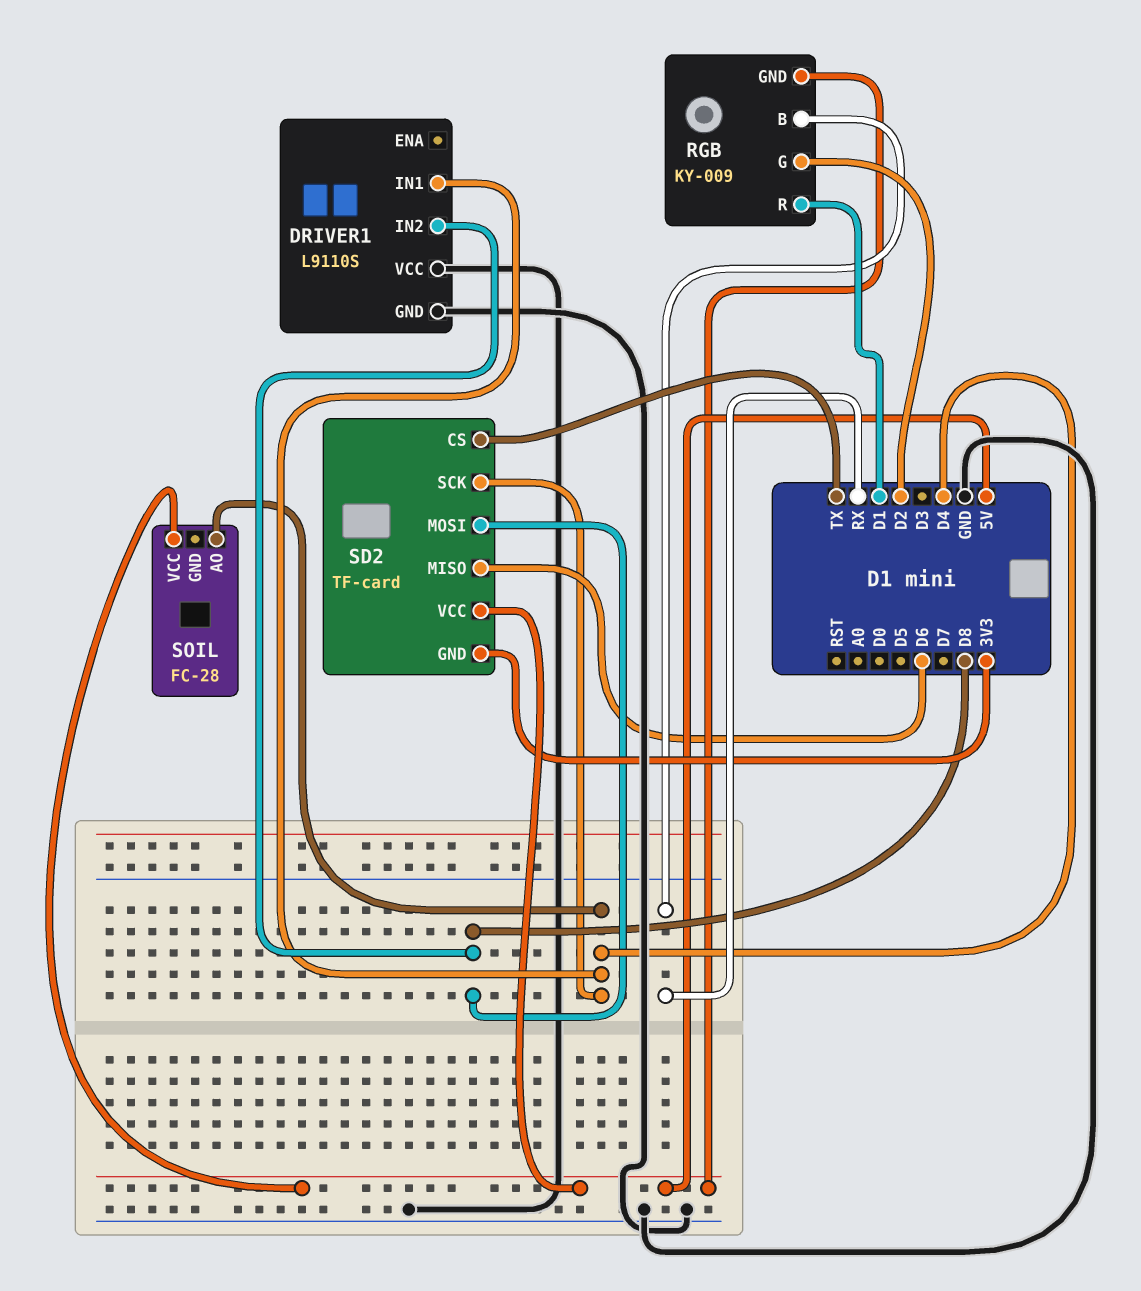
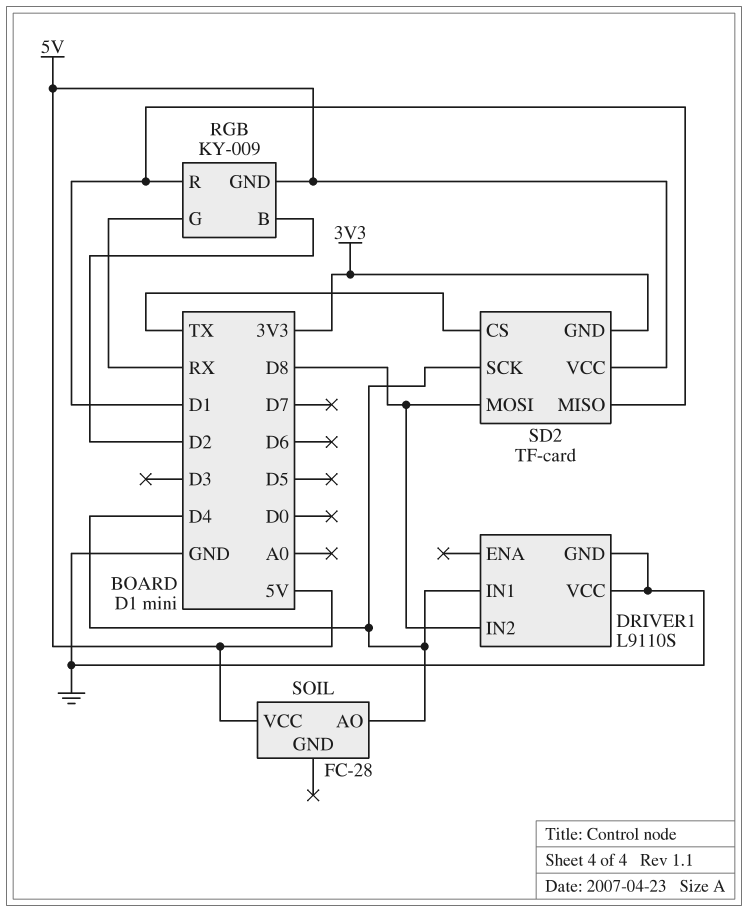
RGB pin B: RX -> D2
RGB pin G: D2 -> RX
SD2 pin MISO: D6 -> D1

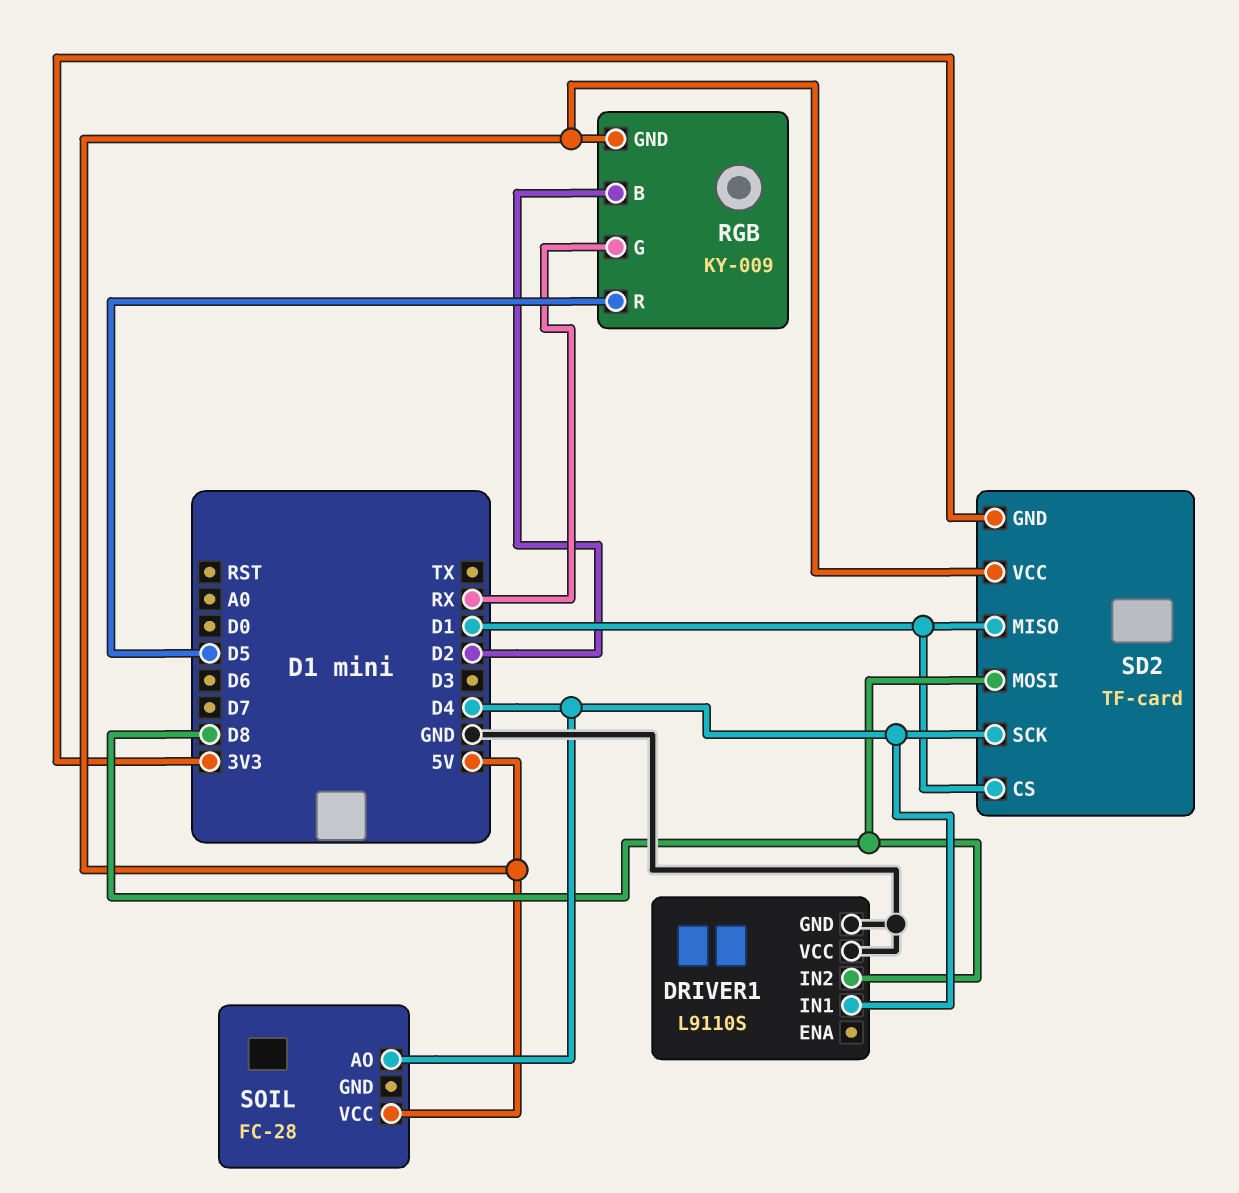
RGB pin R: D1 -> D5
SD2 pin CS: TX -> D1

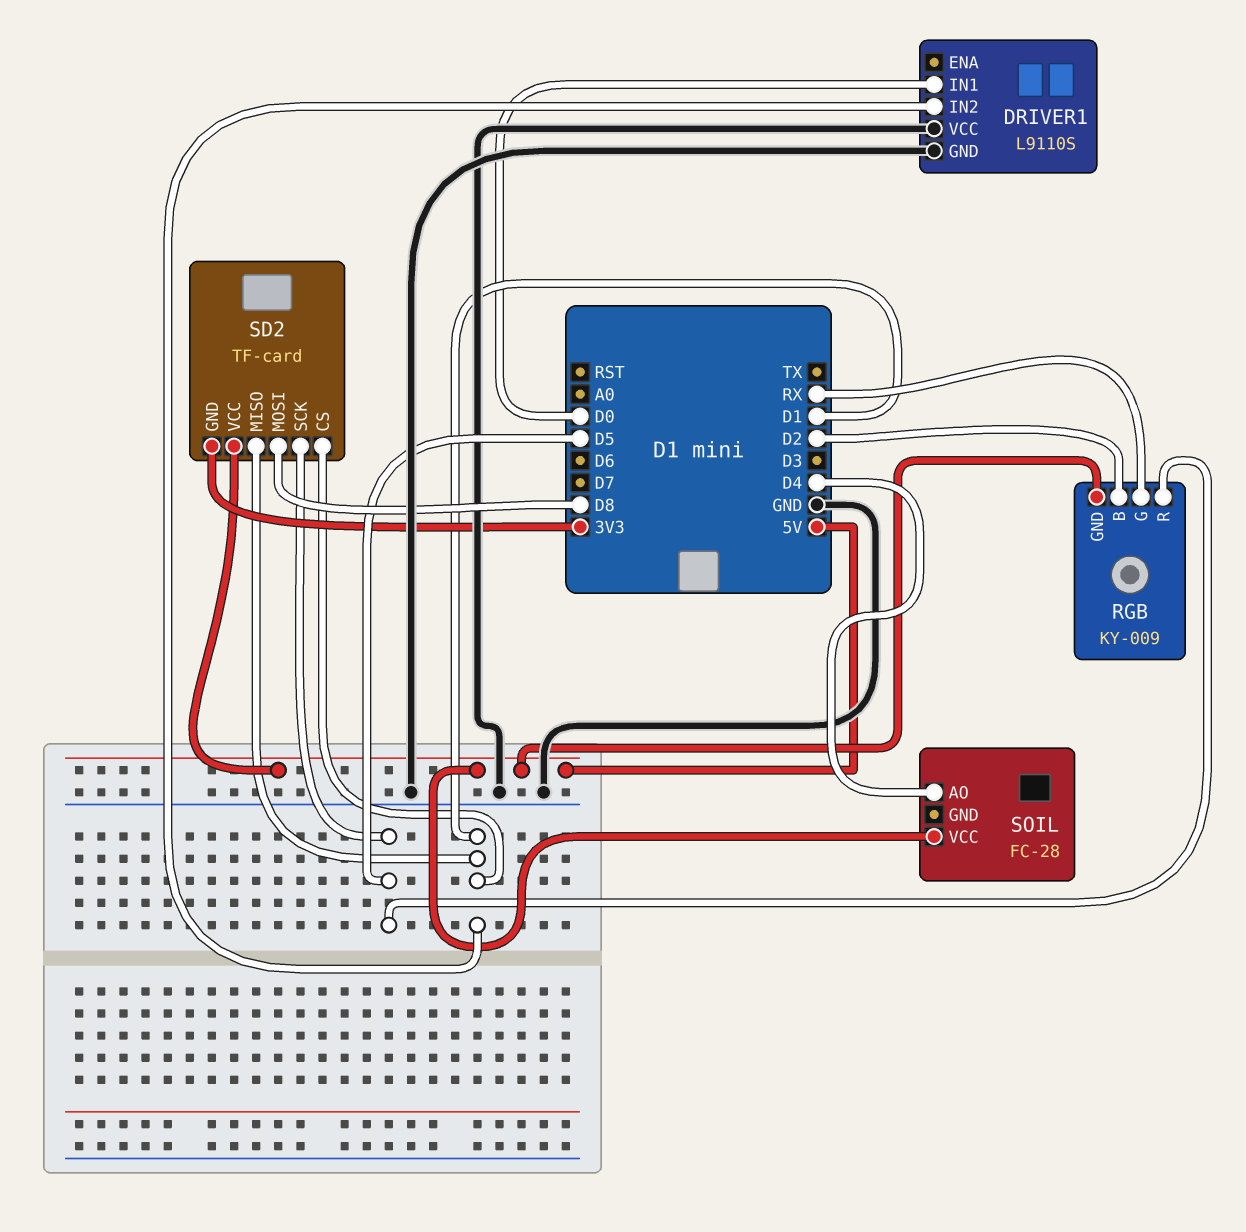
DRIVER1 pin IN1: D4 -> D0
DRIVER1 pin IN2: D8 -> D1
SD2 pin SCK: D4 -> D5

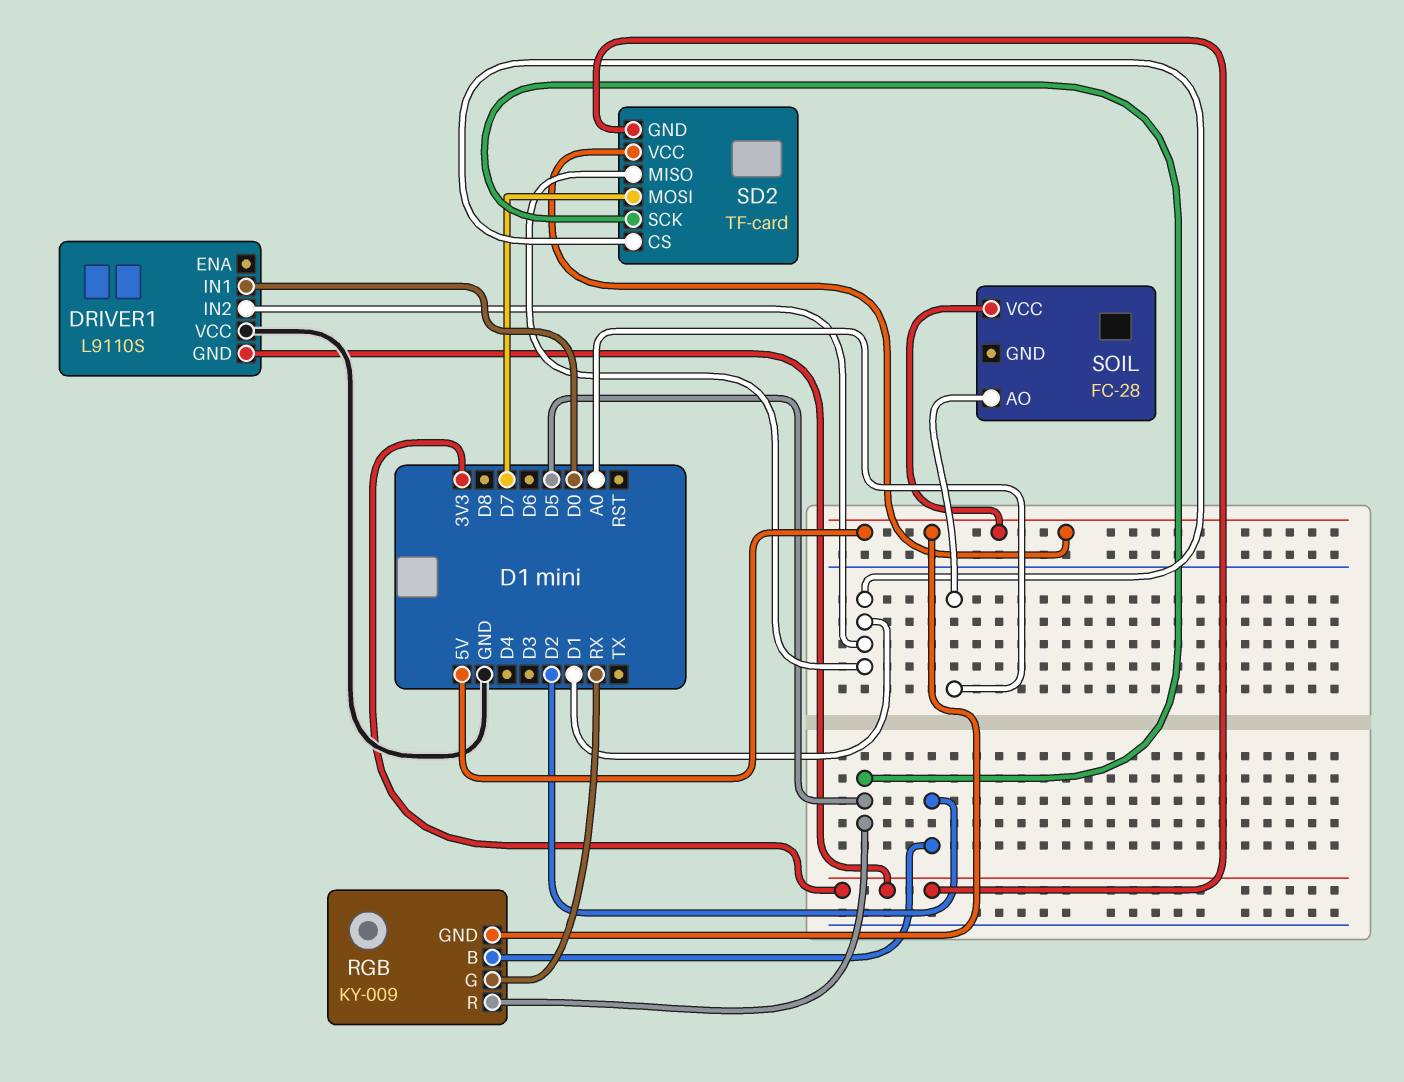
DRIVER1 pin GND: GND -> 3V3
SD2 pin MOSI: D8 -> D7
SOIL pin AO: D4 -> A0

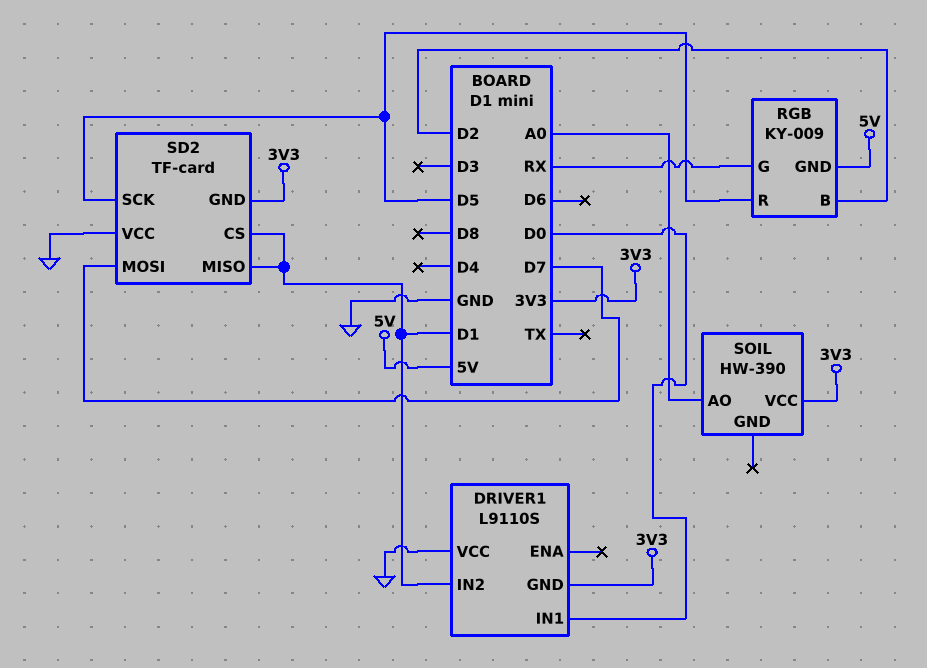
SD2 pin VCC: 5V -> GND
SOIL: FC-28 -> HW-390
SOIL pin VCC: 5V -> 3V3

